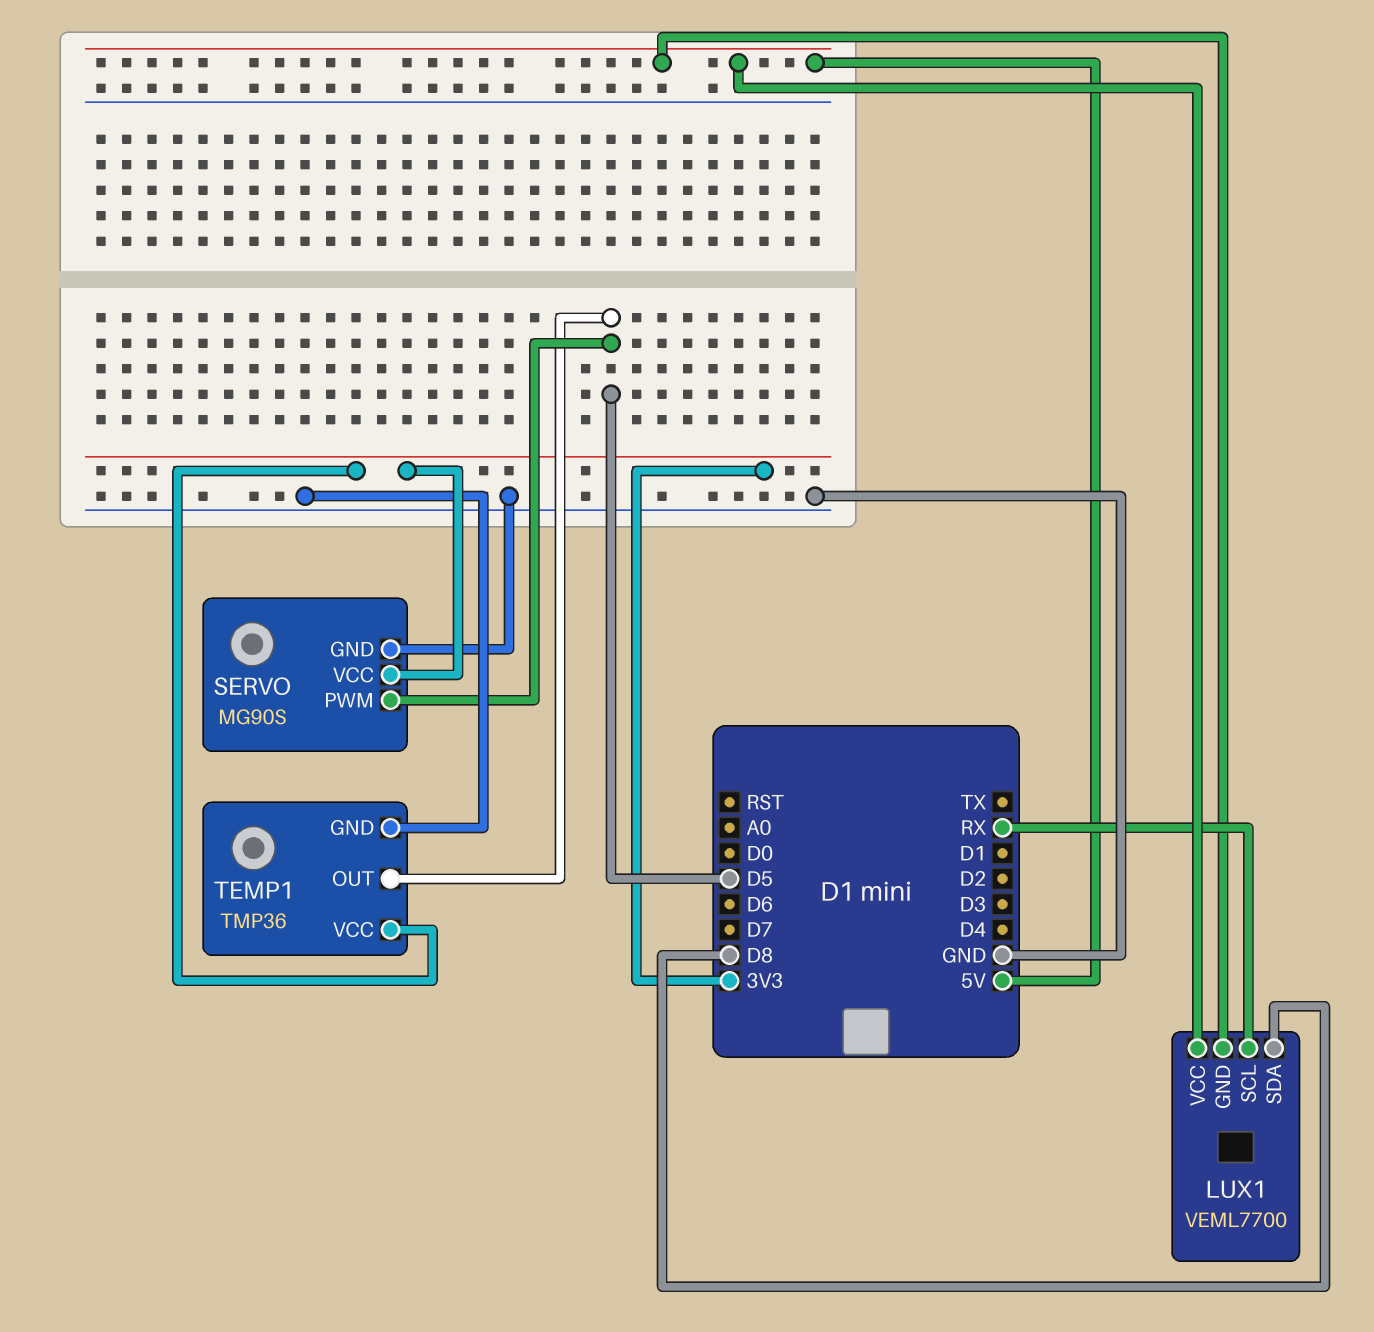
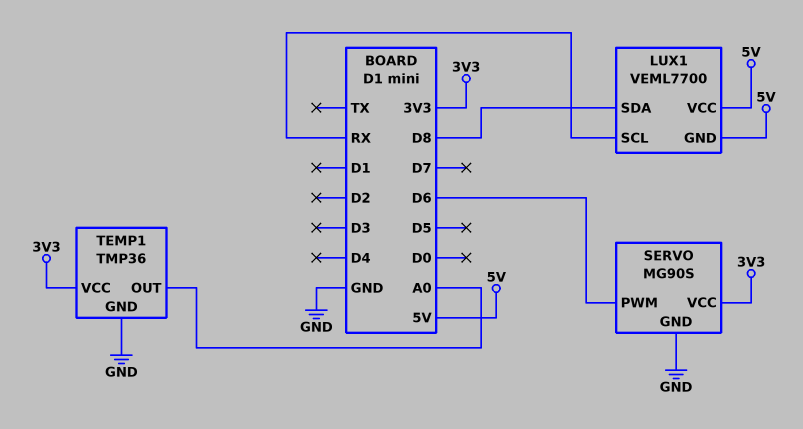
SERVO pin PWM: D5 -> D6
TEMP1 pin OUT: D5 -> A0

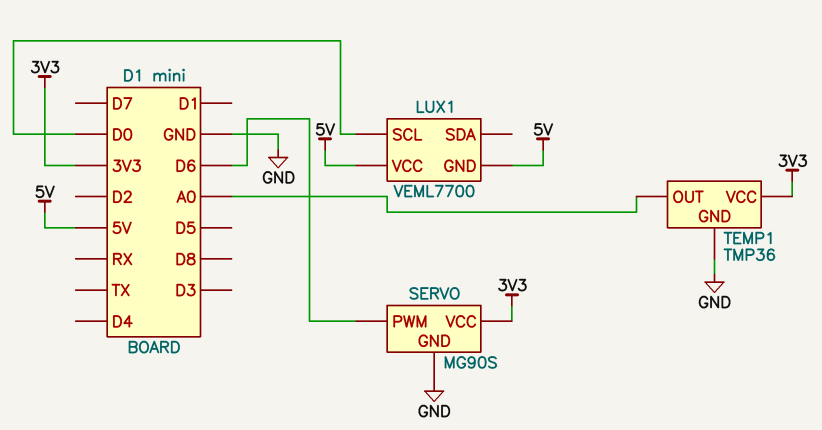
LUX1 pin SCL: RX -> D0
LUX1 pin SDA: D8 -> none

